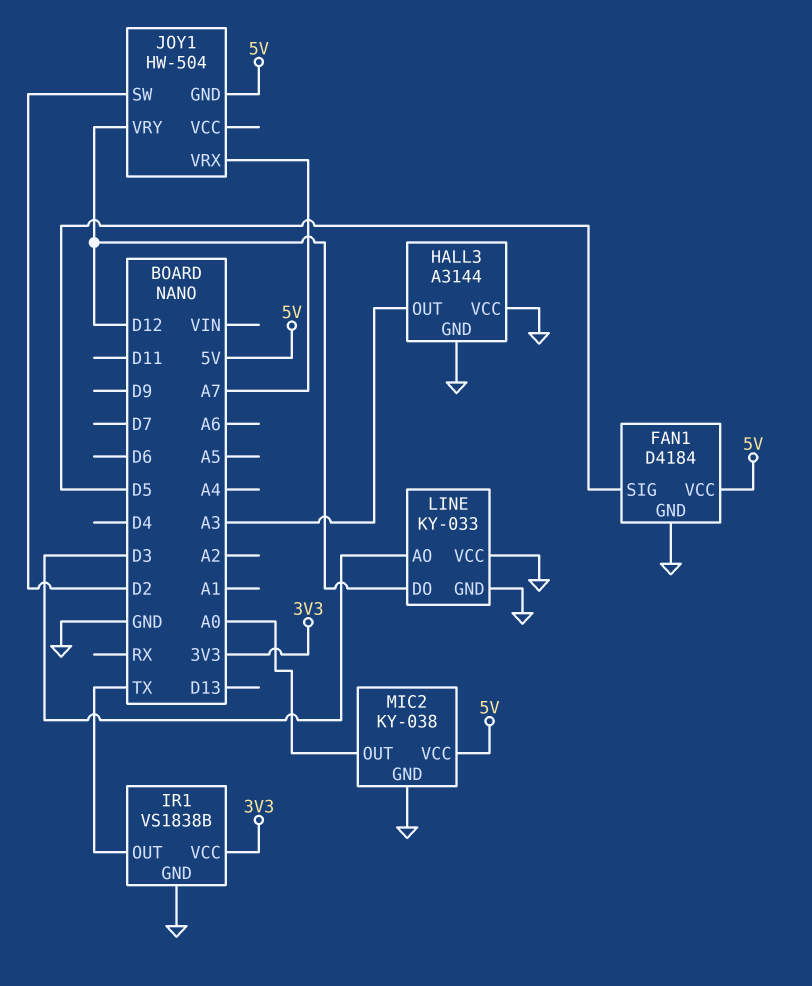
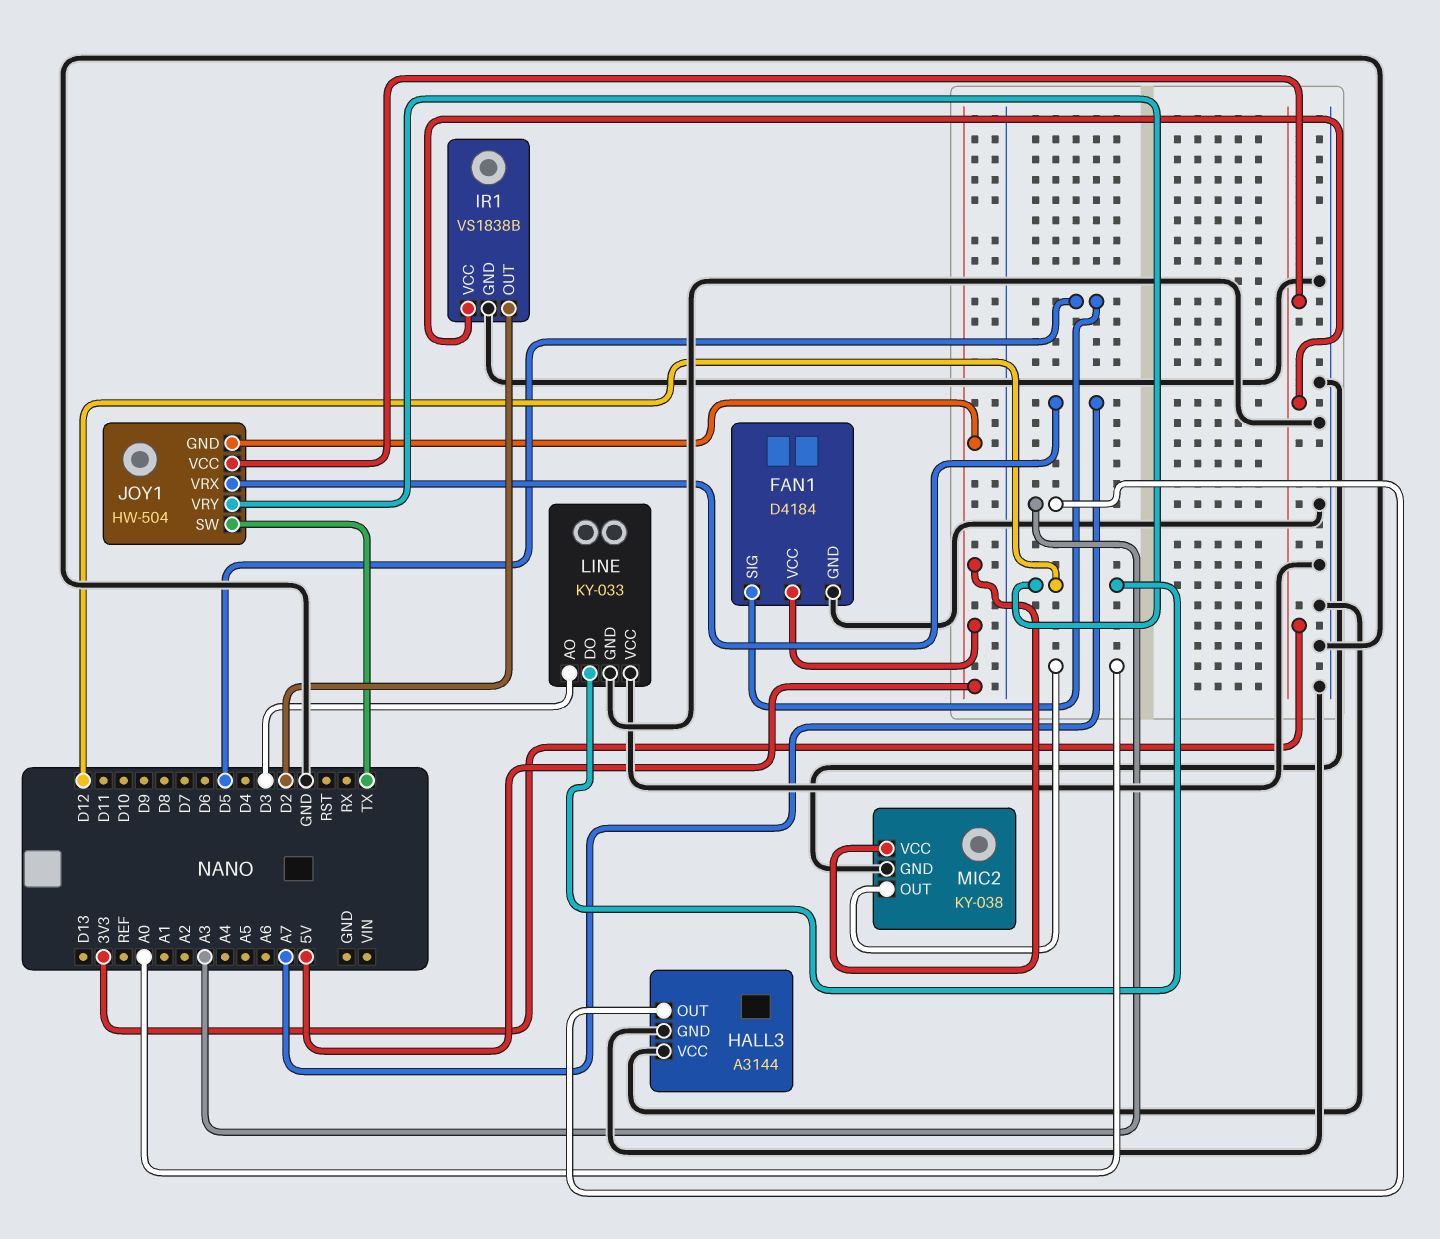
IR1 pin OUT: TX -> D2
JOY1 pin SW: D2 -> TX
JOY1 pin VCC: none -> 3V3

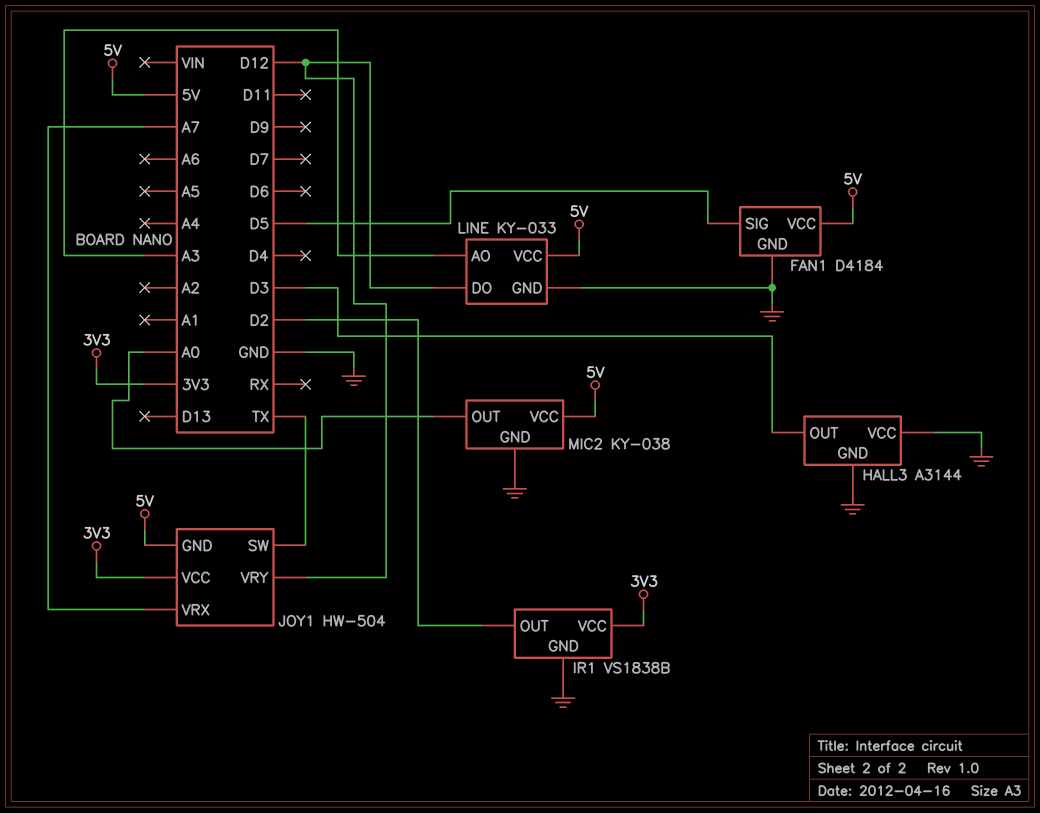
HALL3 pin OUT: A3 -> D3
LINE pin AO: D3 -> A3
LINE pin VCC: GND -> 5V

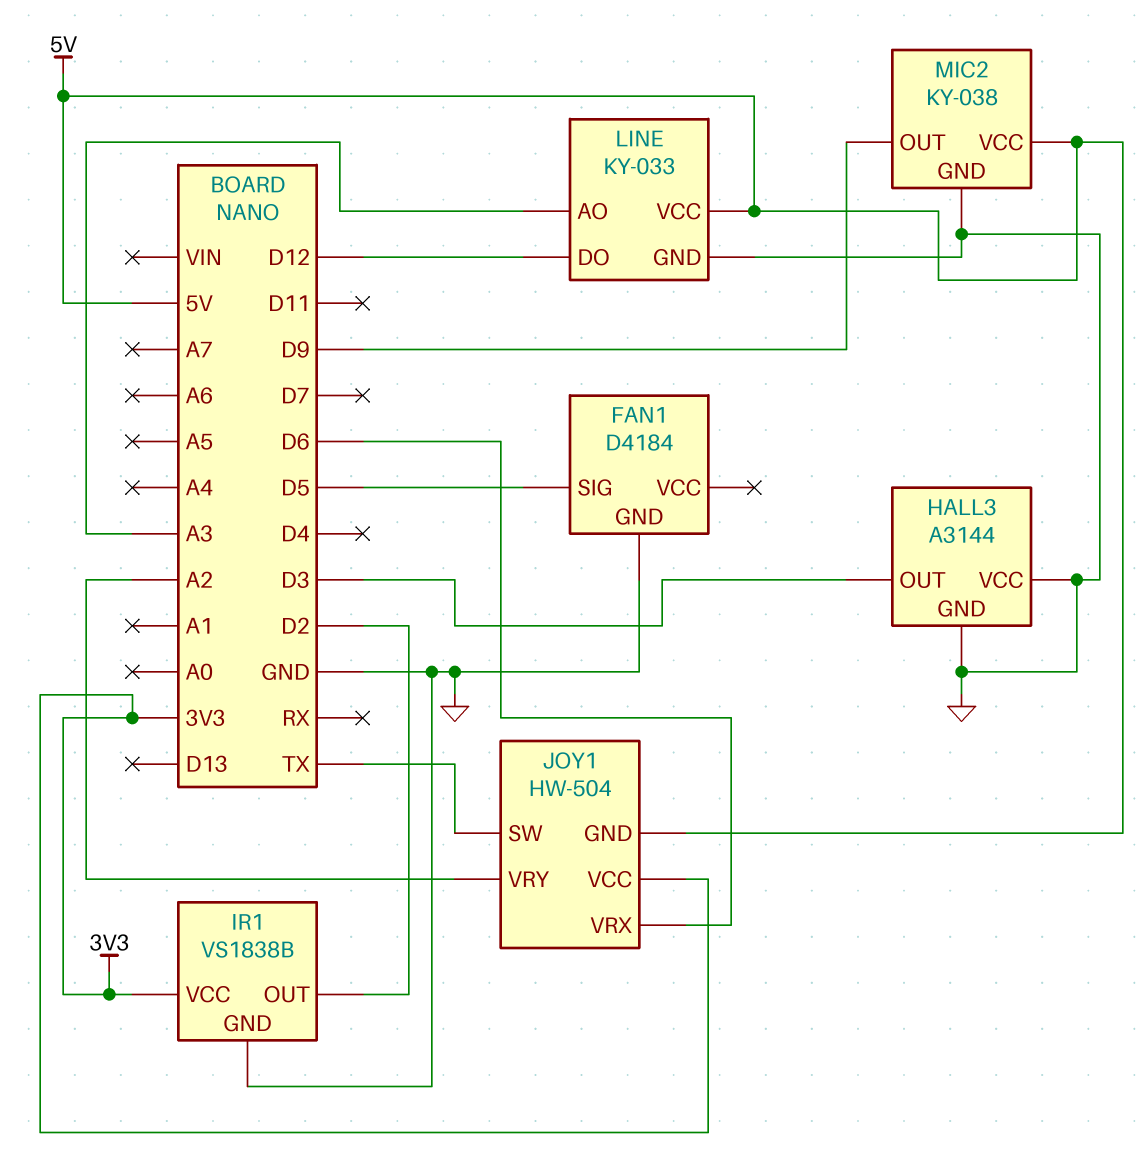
FAN1 pin VCC: 5V -> none
JOY1 pin VRX: A7 -> D6
JOY1 pin VRY: D12 -> A2
MIC2 pin OUT: A0 -> D9

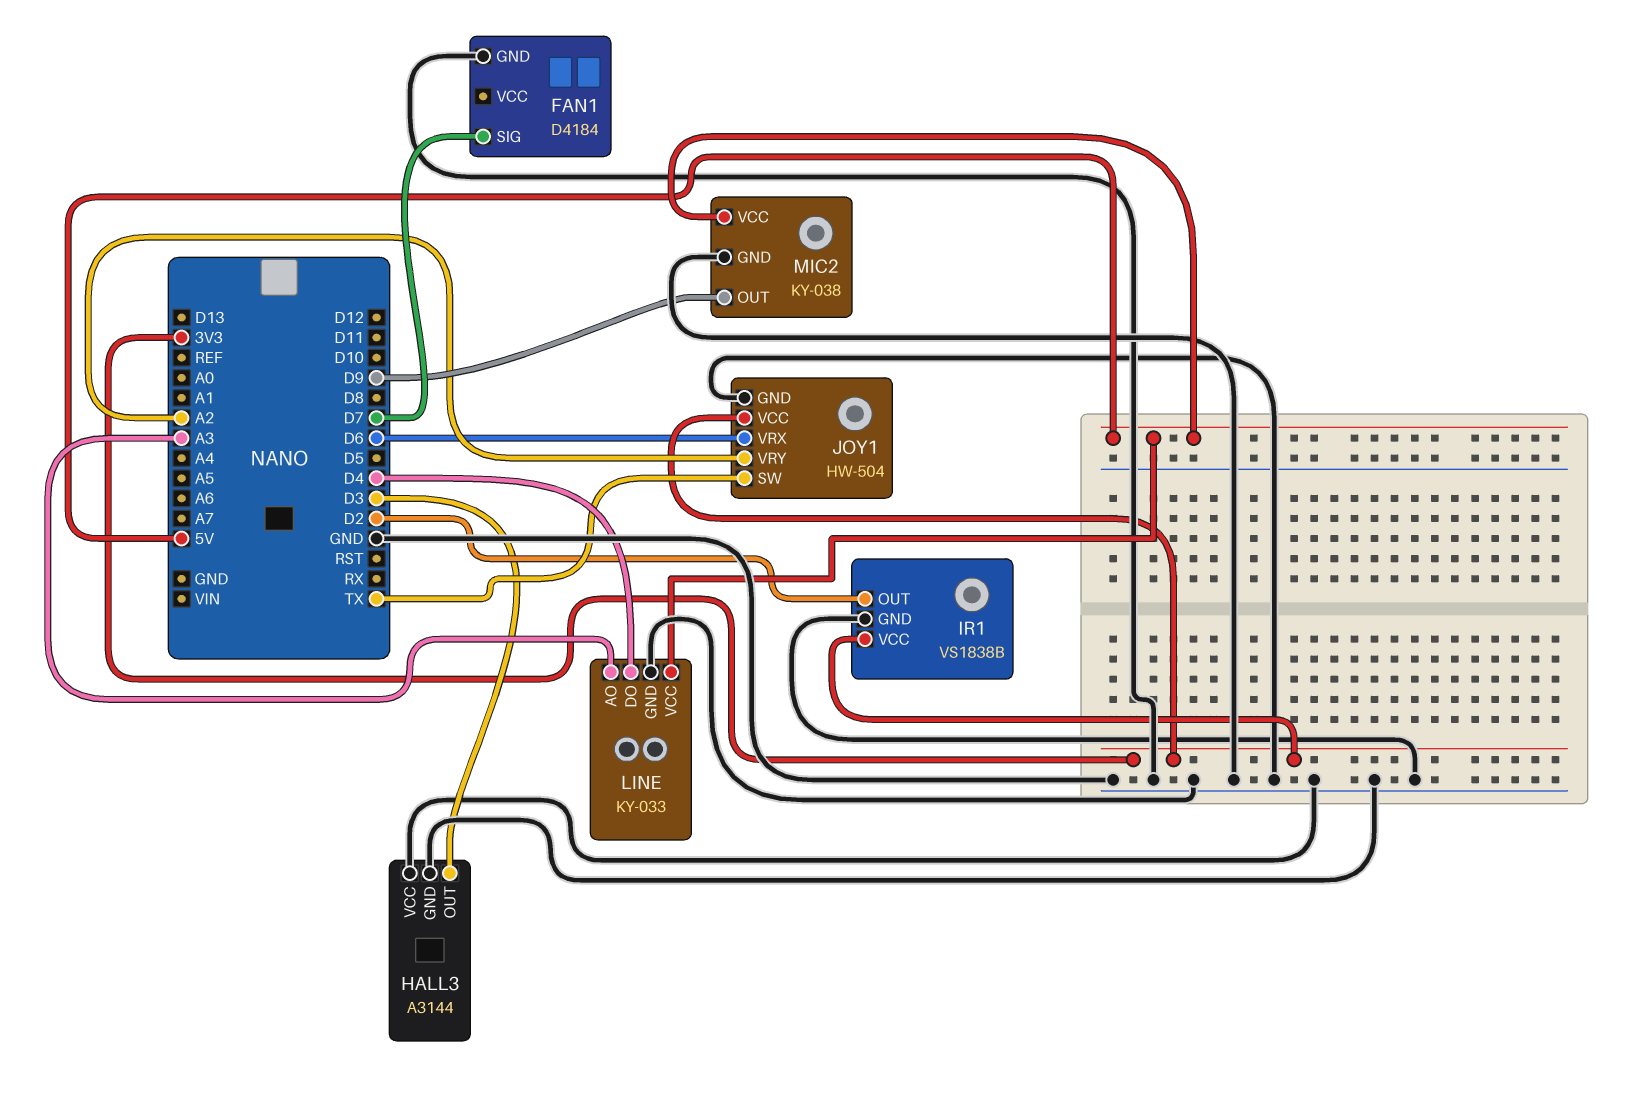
FAN1 pin SIG: D5 -> D7
JOY1 pin GND: 5V -> GND
LINE pin DO: D12 -> D4

